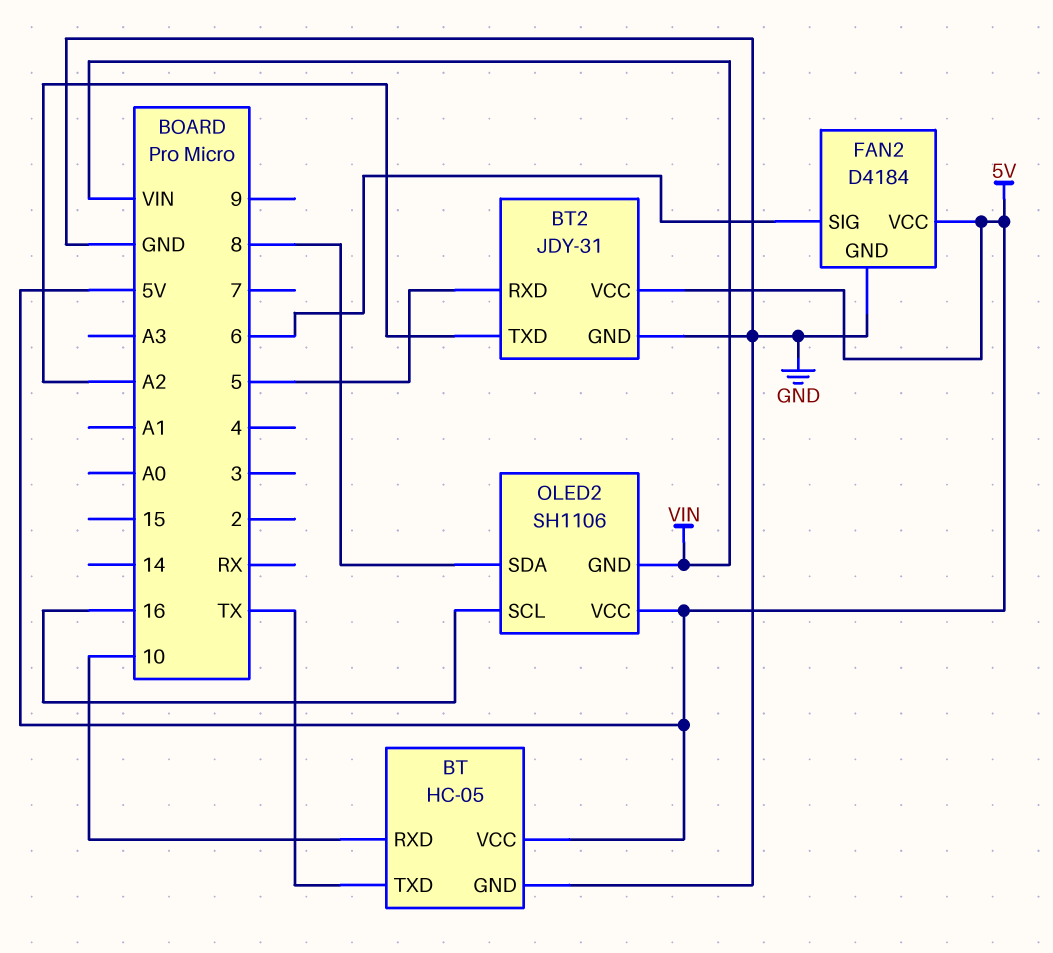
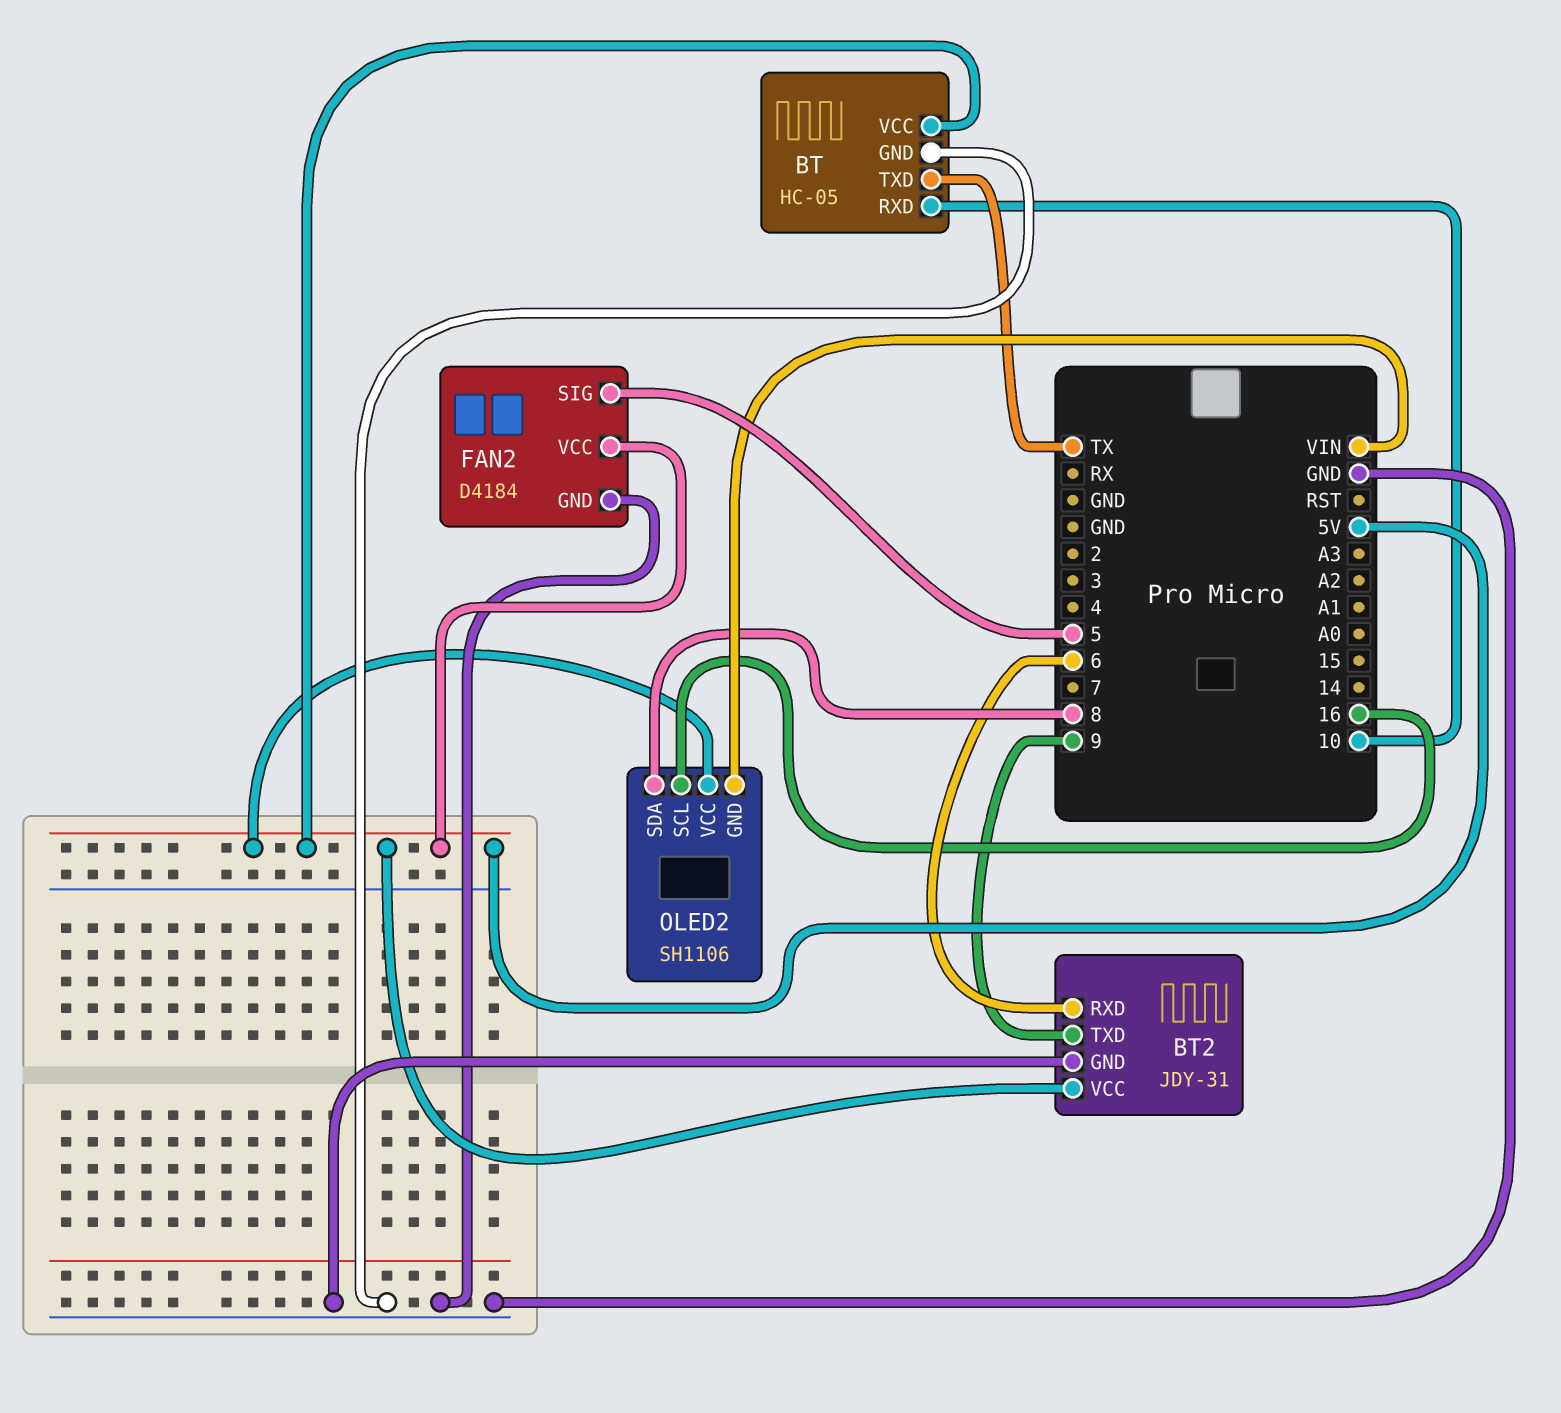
BT2 pin RXD: 5 -> 6
BT2 pin TXD: A2 -> 9
FAN2 pin SIG: 6 -> 5

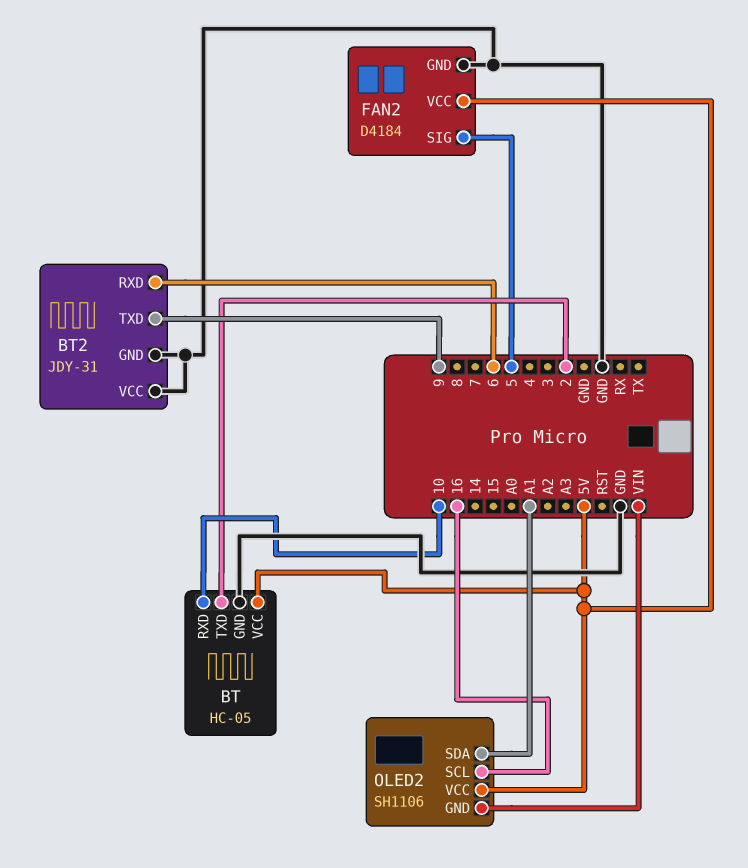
BT pin TXD: TX -> 2
BT2 pin VCC: 5V -> GND
OLED2 pin SDA: 8 -> A1

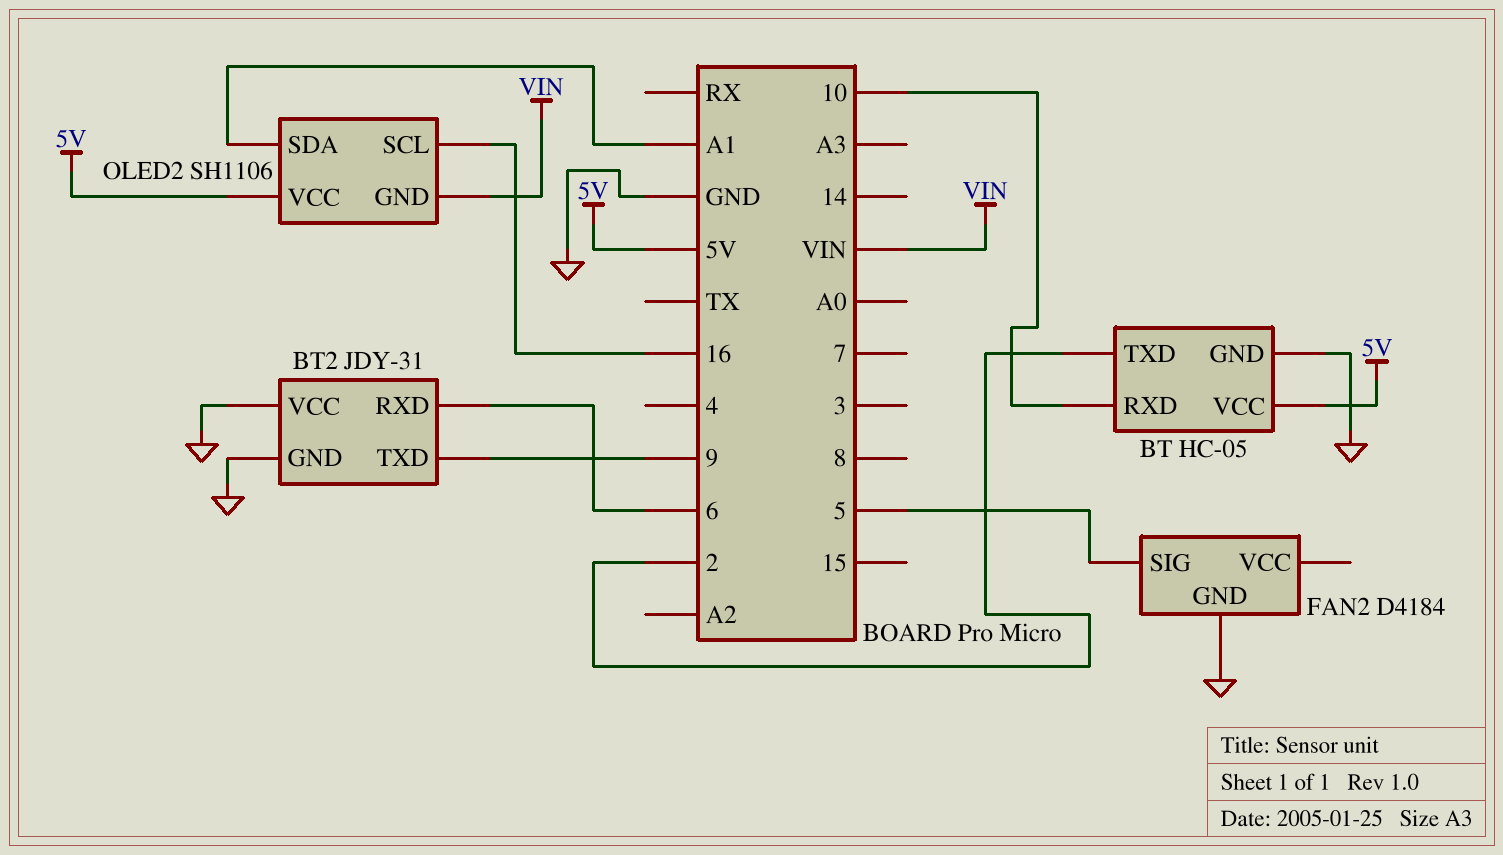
FAN2 pin VCC: 5V -> none

